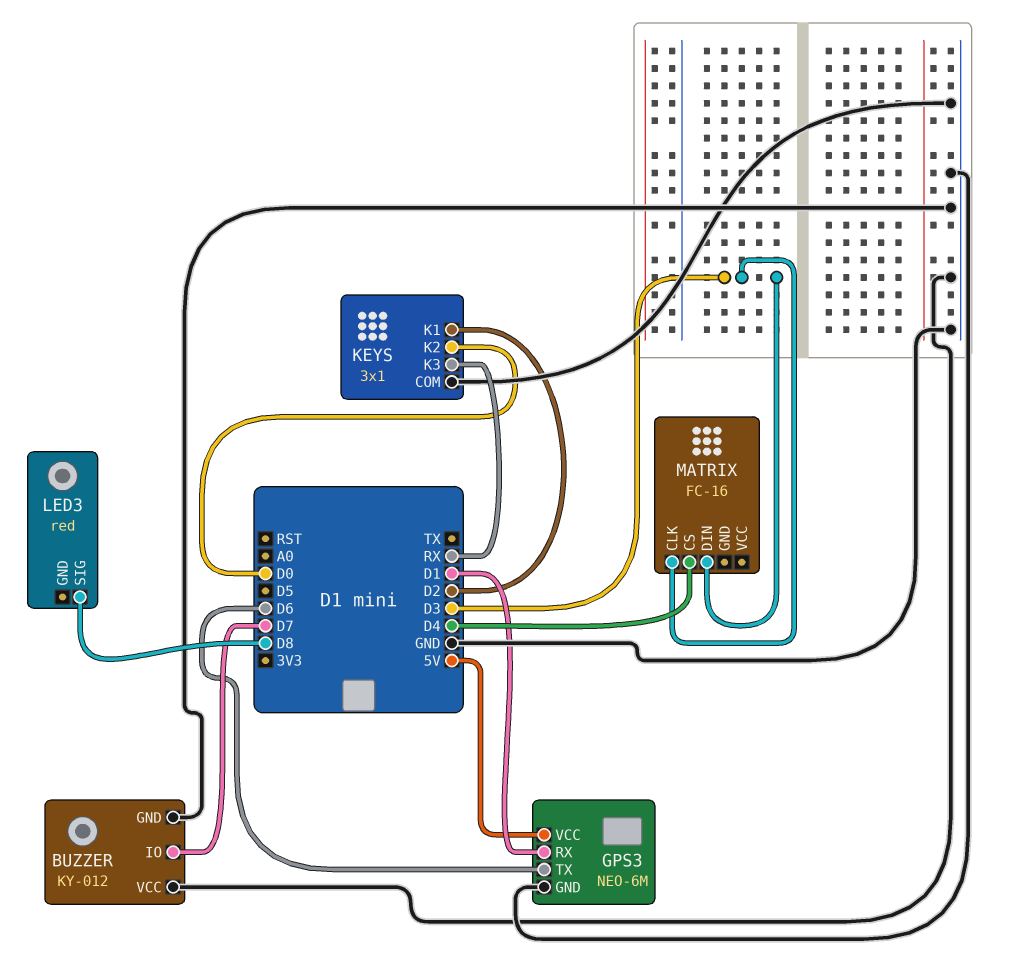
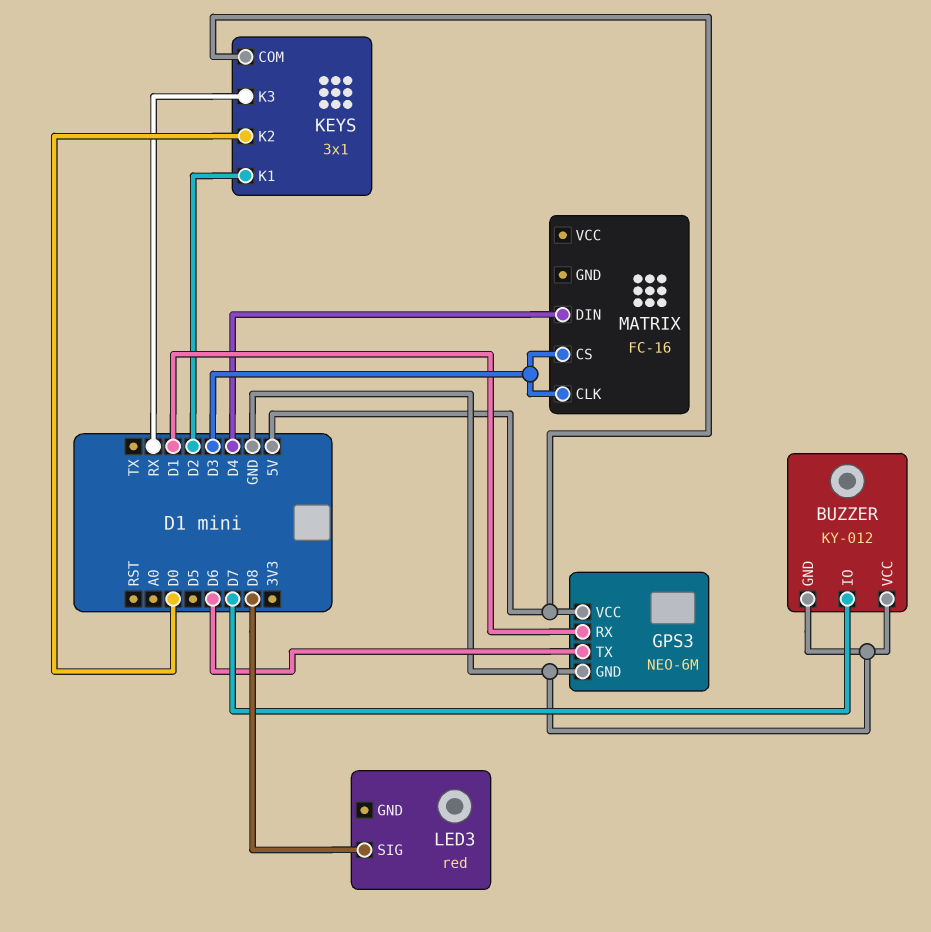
KEYS pin COM: GND -> 5V
MATRIX pin CS: D4 -> D3
MATRIX pin DIN: D3 -> D4

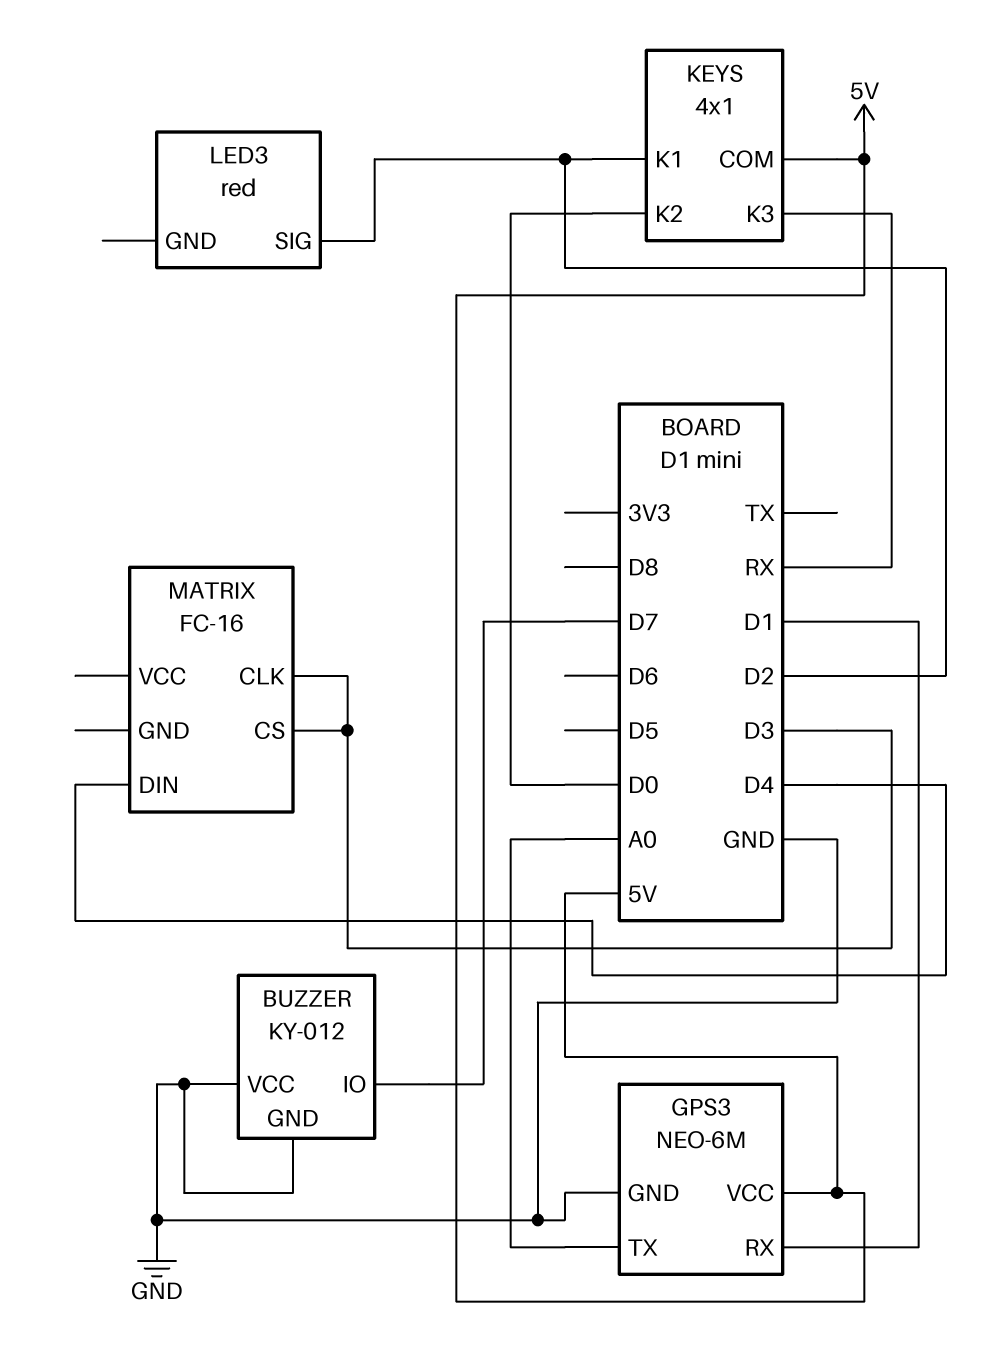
GPS3 pin TX: D6 -> A0
KEYS: 3x1 -> 4x1
LED3 pin SIG: D8 -> D2

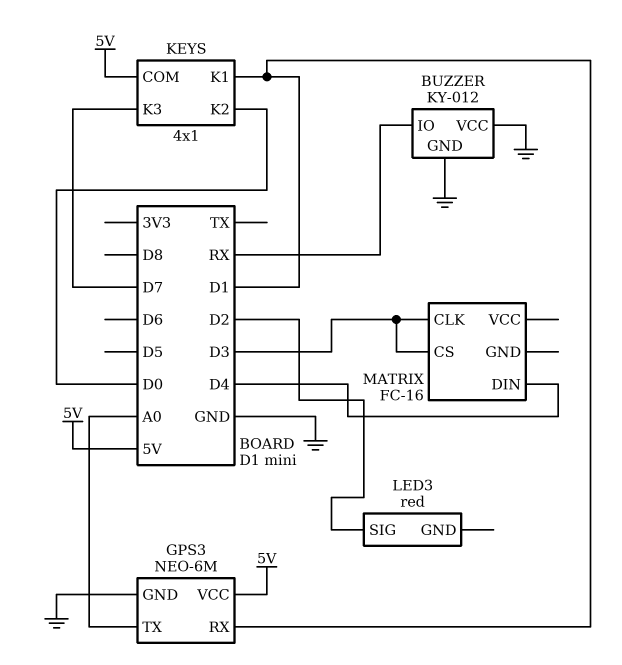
BUZZER pin IO: D7 -> RX
KEYS pin K1: D2 -> D1
KEYS pin K3: RX -> D7

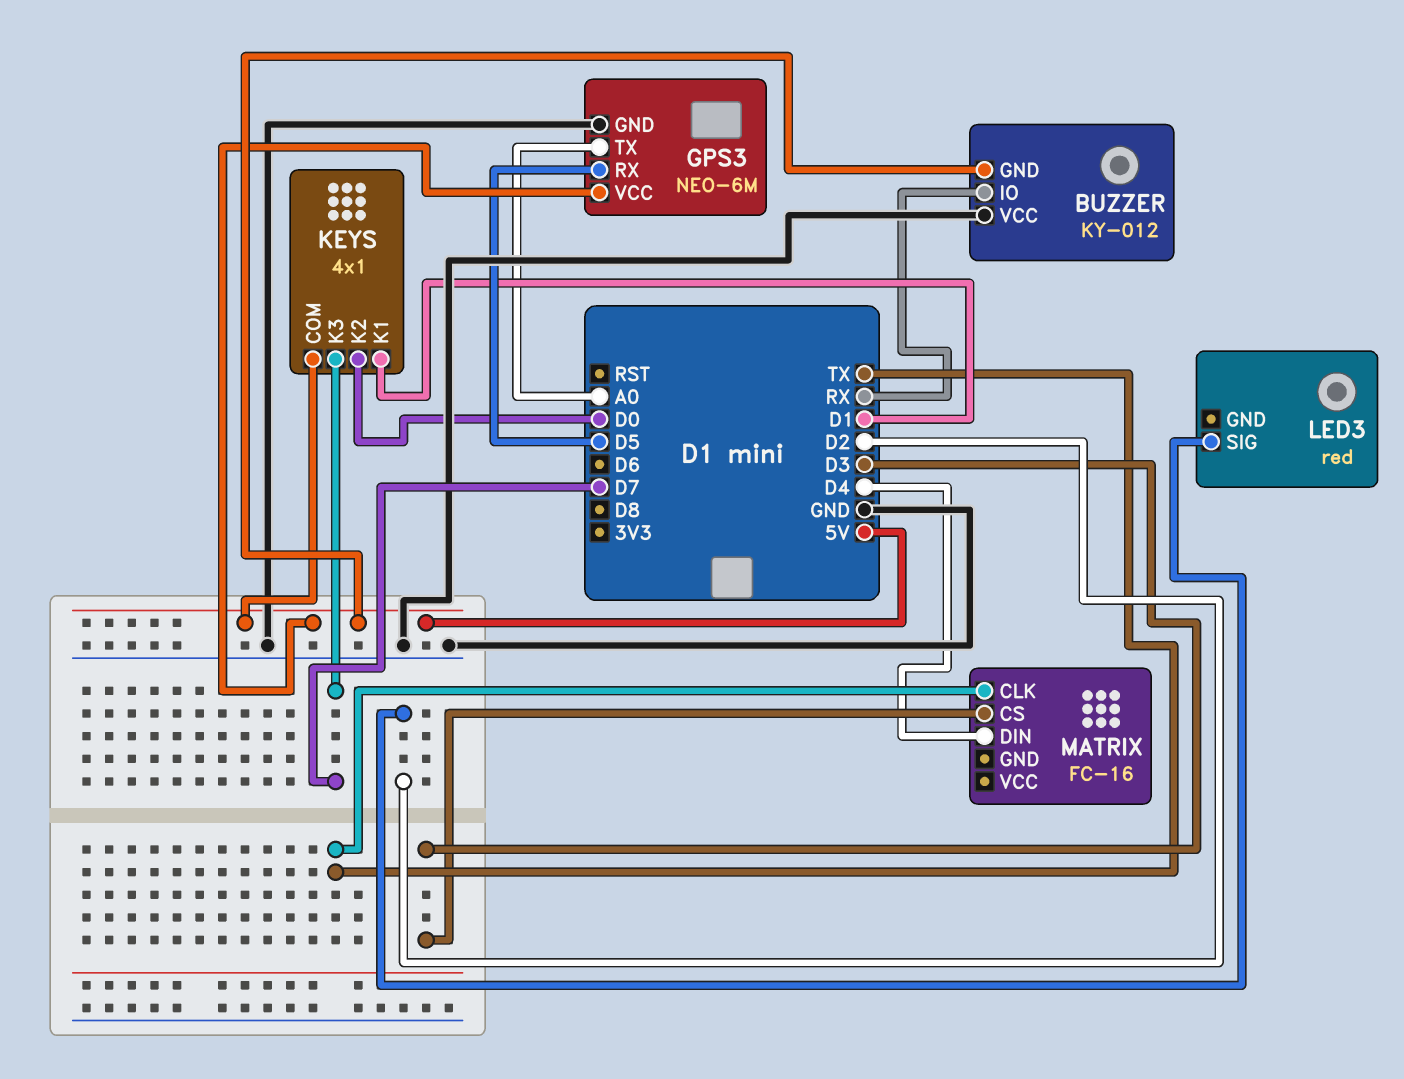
BUZZER pin GND: GND -> 5V
GPS3 pin RX: D1 -> D5
MATRIX pin CLK: D3 -> TX

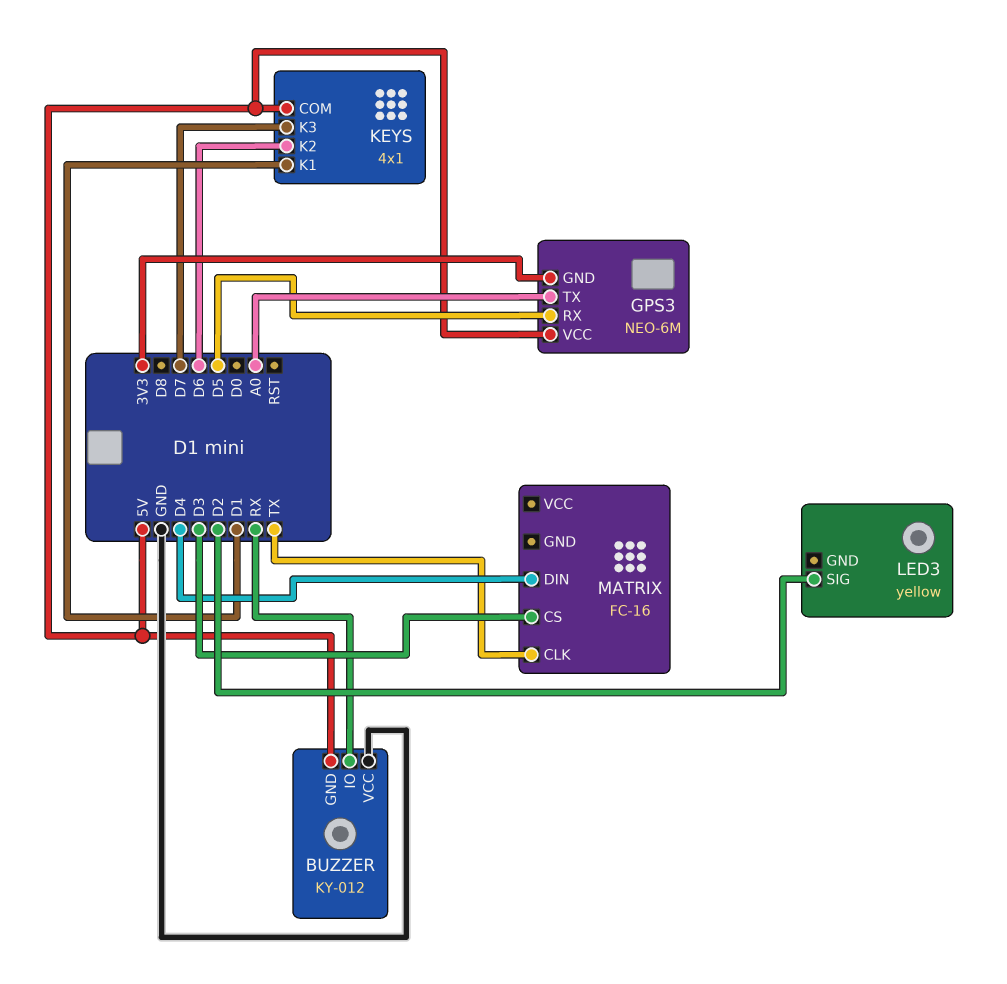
GPS3 pin GND: GND -> 3V3
KEYS pin K2: D0 -> D6
LED3: red -> yellow

